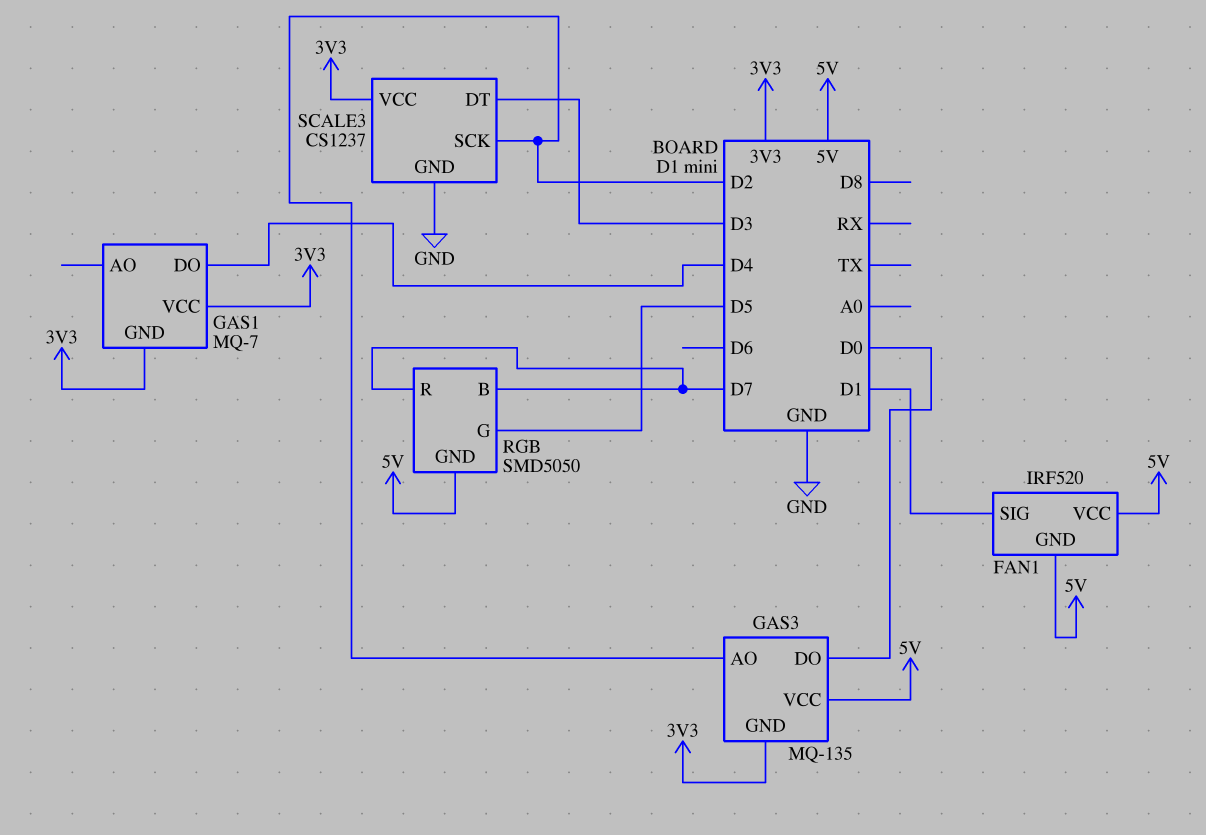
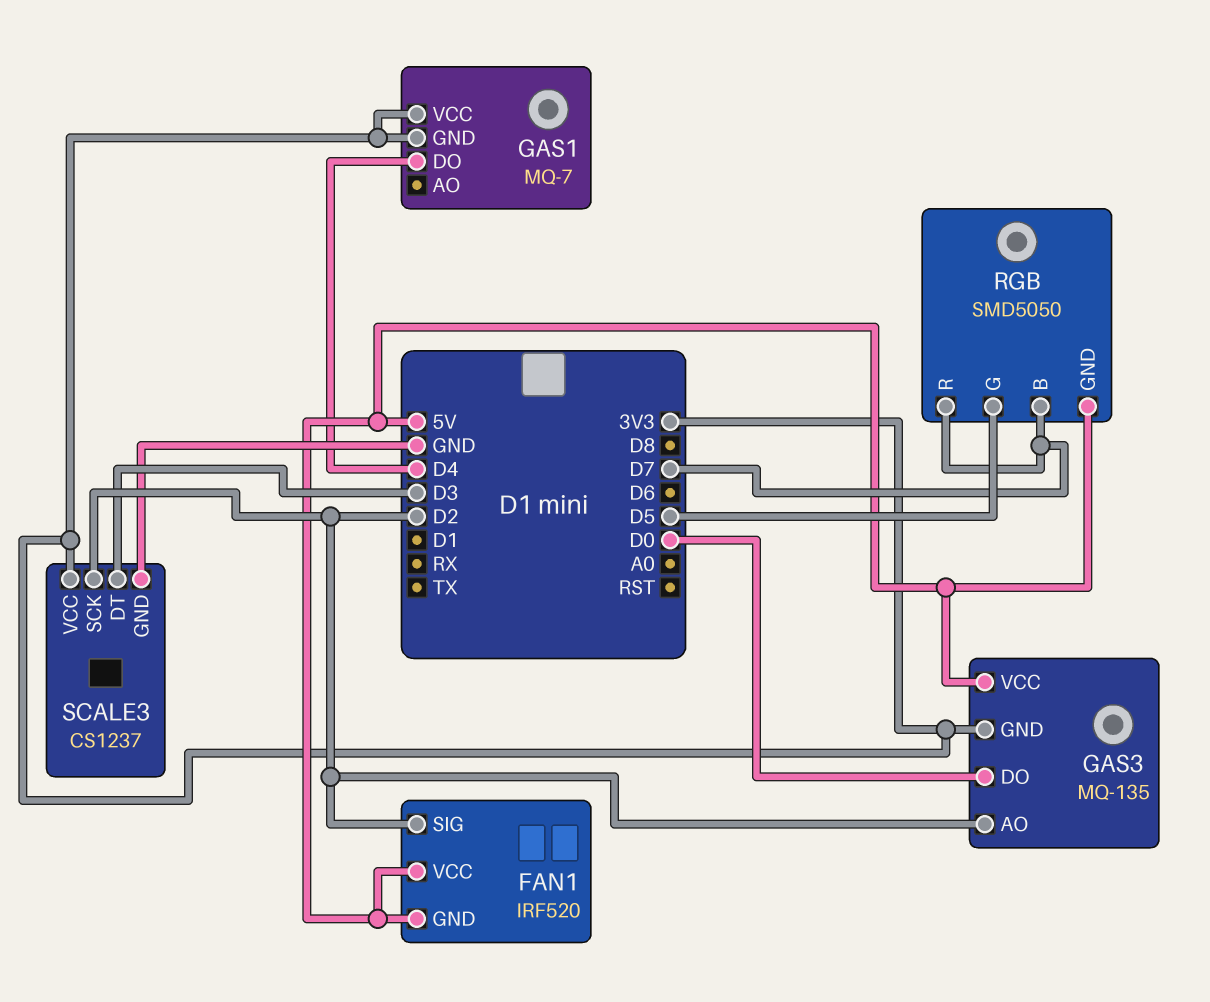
FAN1 pin SIG: D1 -> D2

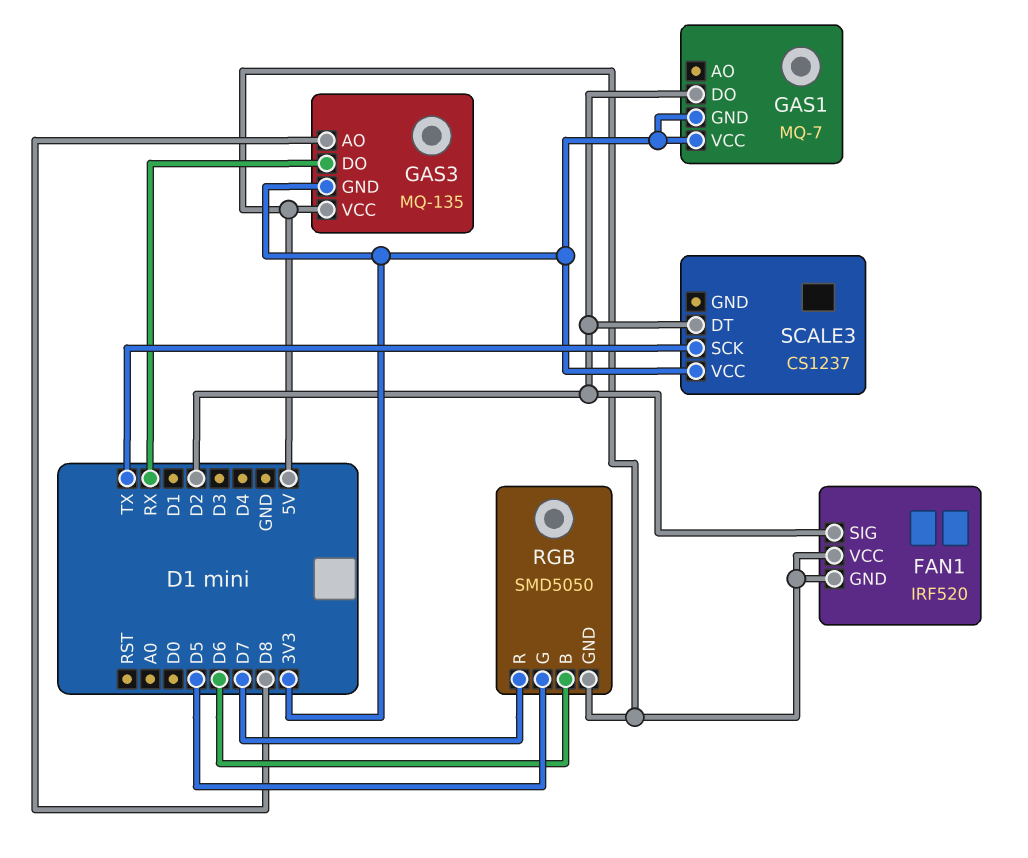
GAS1 pin DO: D4 -> D2
GAS3 pin AO: D2 -> D8
GAS3 pin DO: D0 -> RX
RGB pin B: D7 -> D6
SCALE3 pin DT: D3 -> D2
SCALE3 pin GND: GND -> none
SCALE3 pin SCK: D2 -> TX

